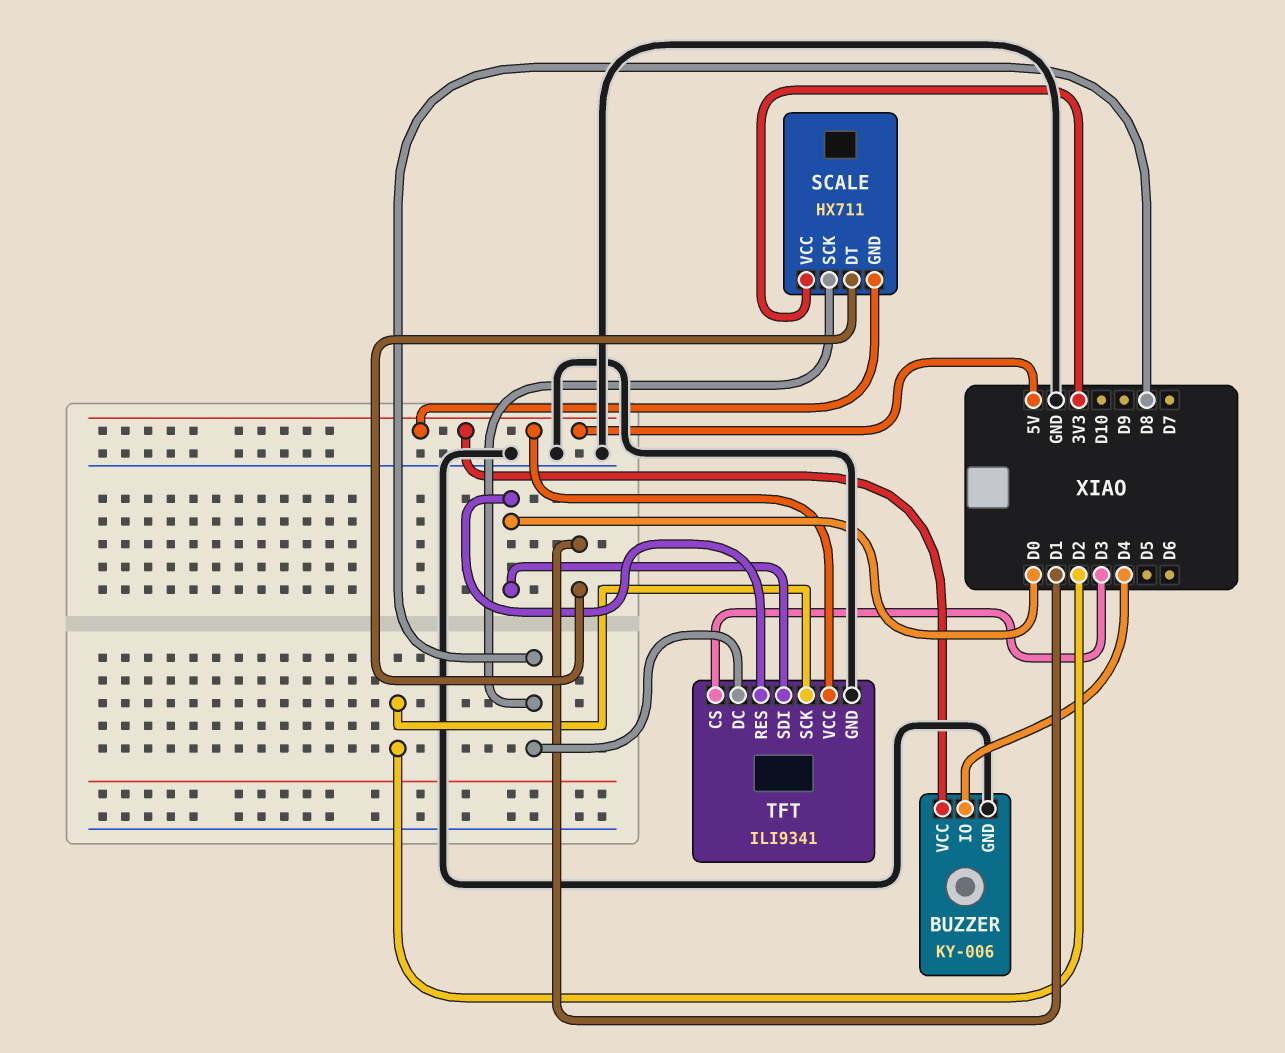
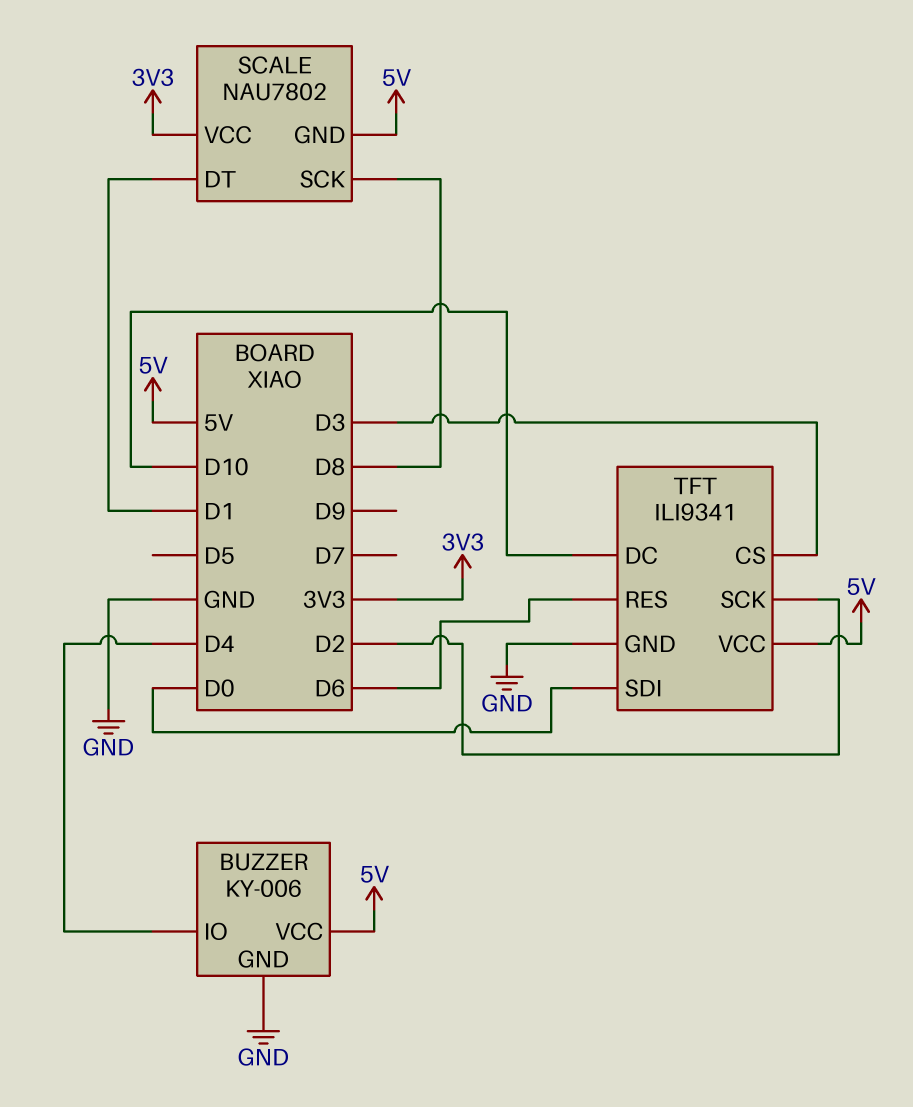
SCALE: HX711 -> NAU7802
TFT pin DC: D8 -> D10
TFT pin RES: D0 -> D6

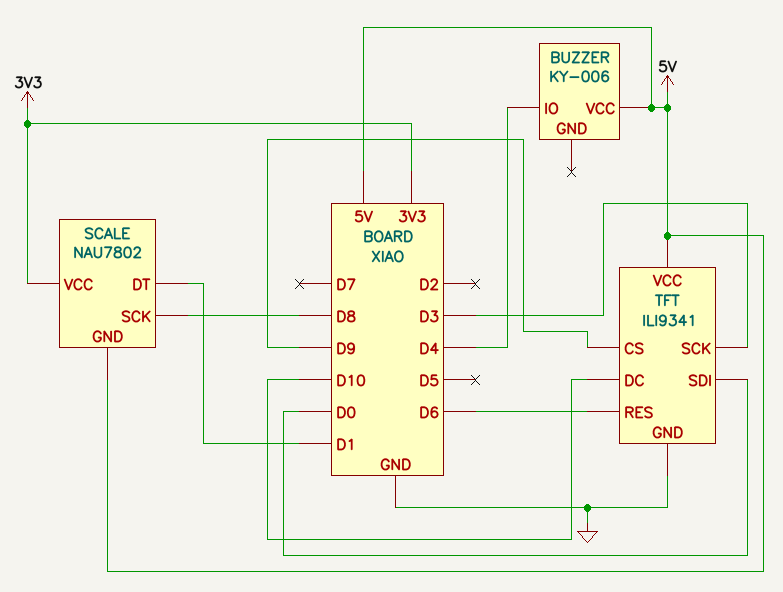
BUZZER pin GND: GND -> none
TFT pin CS: D3 -> D9
TFT pin SCK: D2 -> D3

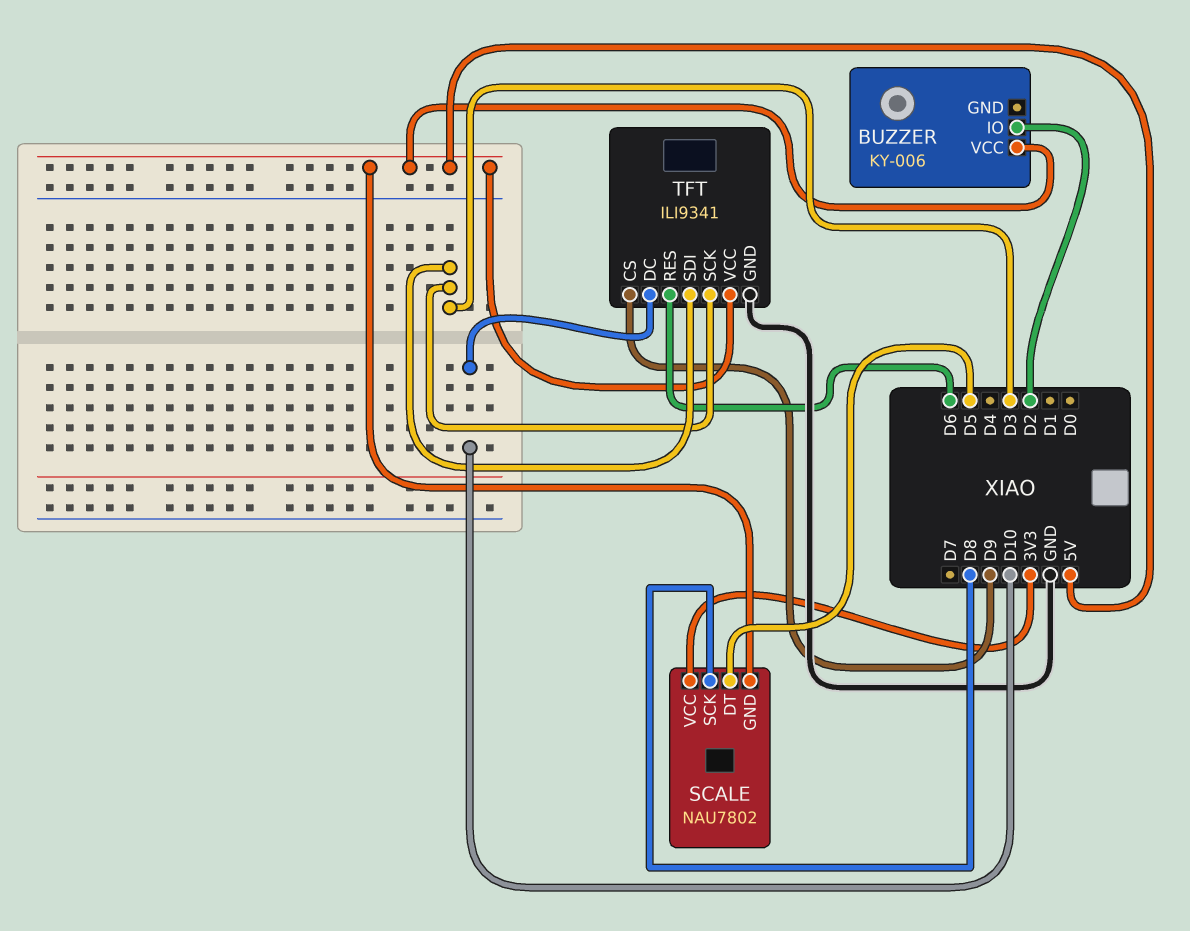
BUZZER pin IO: D4 -> D2
SCALE pin DT: D1 -> D5
TFT pin SDI: D0 -> D3

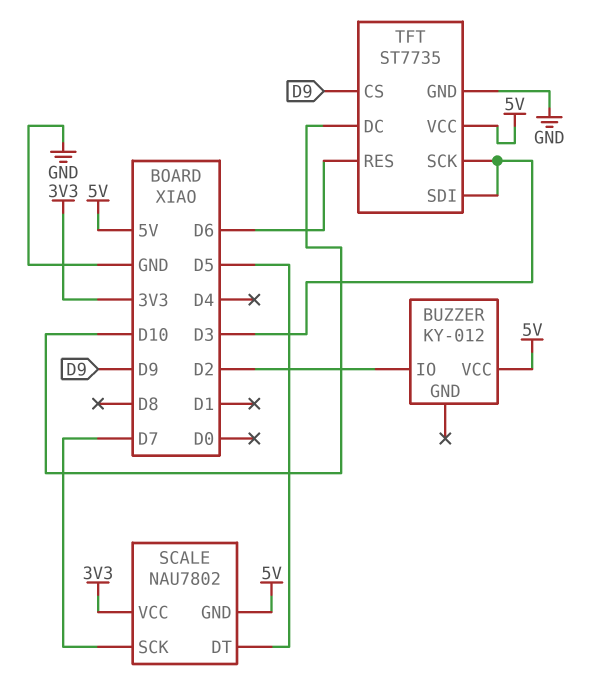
BUZZER: KY-006 -> KY-012
SCALE pin SCK: D8 -> D7
TFT: ILI9341 -> ST7735

